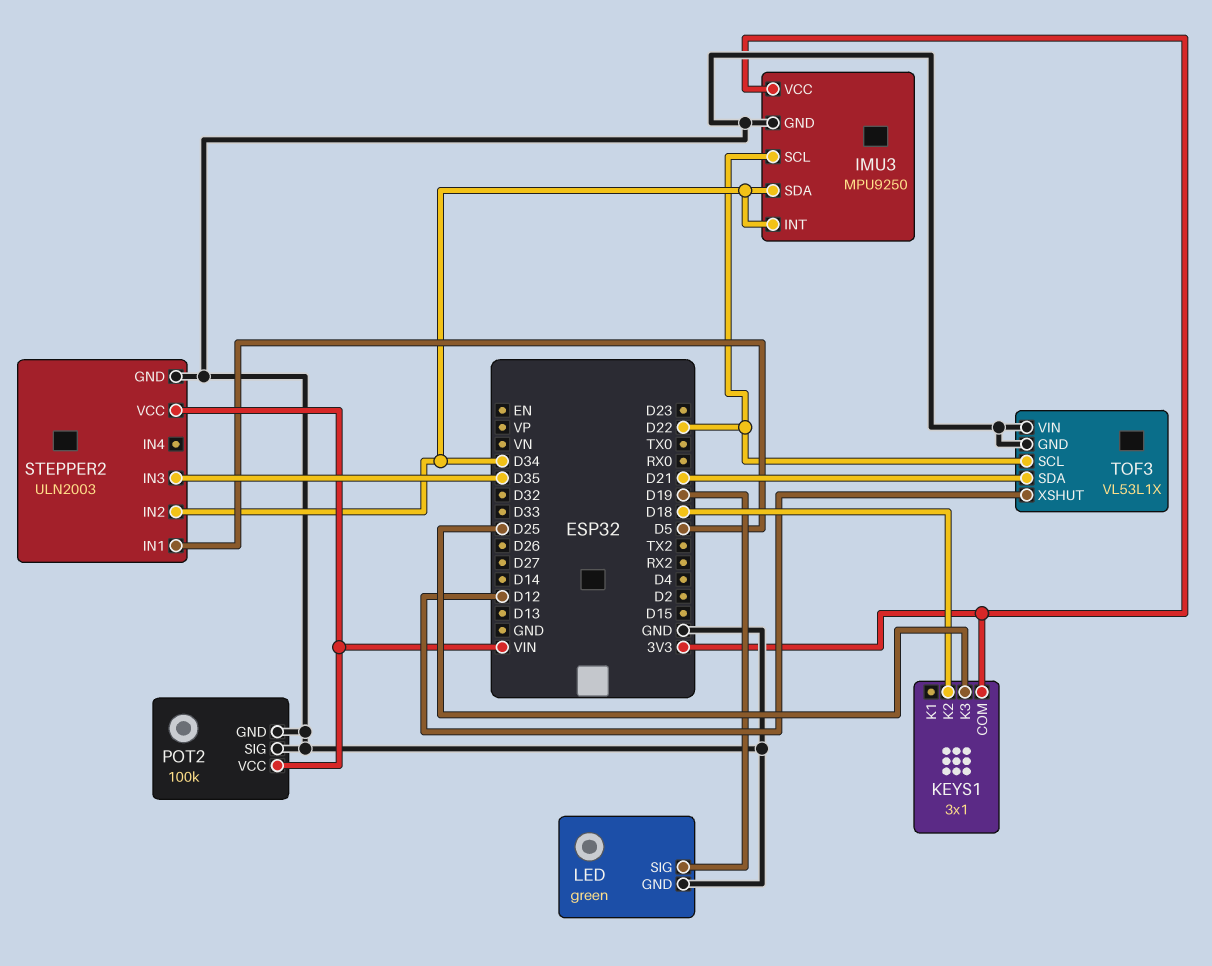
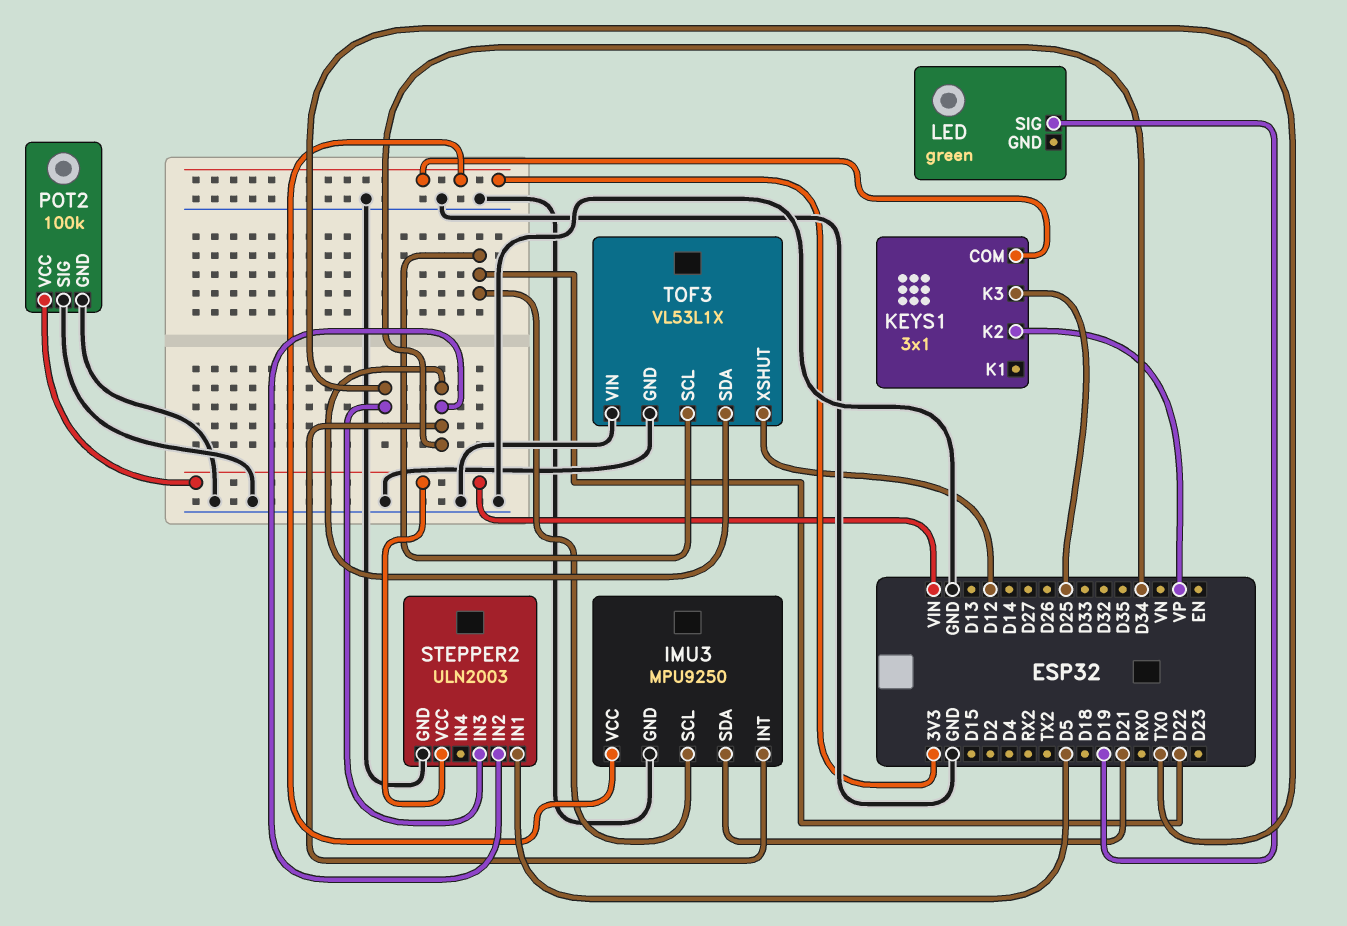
IMU3 pin SDA: D34 -> D21
KEYS1 pin K2: D18 -> VP
LED pin GND: GND -> none
STEPPER2 pin IN3: D35 -> TX0
TOF3 pin SDA: D21 -> D34

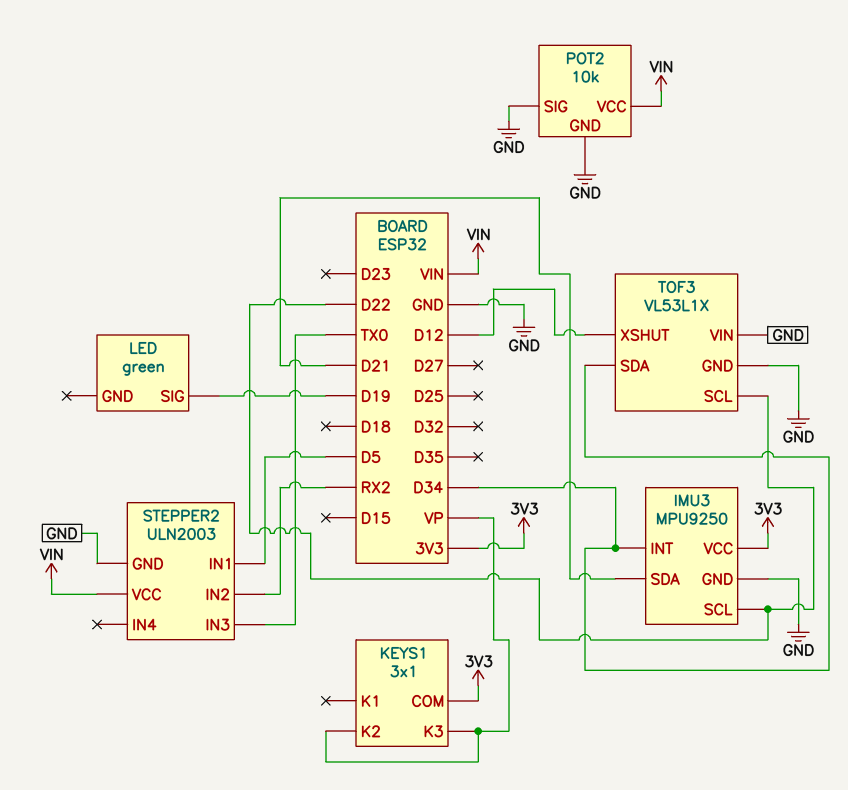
KEYS1 pin K3: D25 -> VP
POT2: 100k -> 10k
STEPPER2 pin IN2: D34 -> RX2

